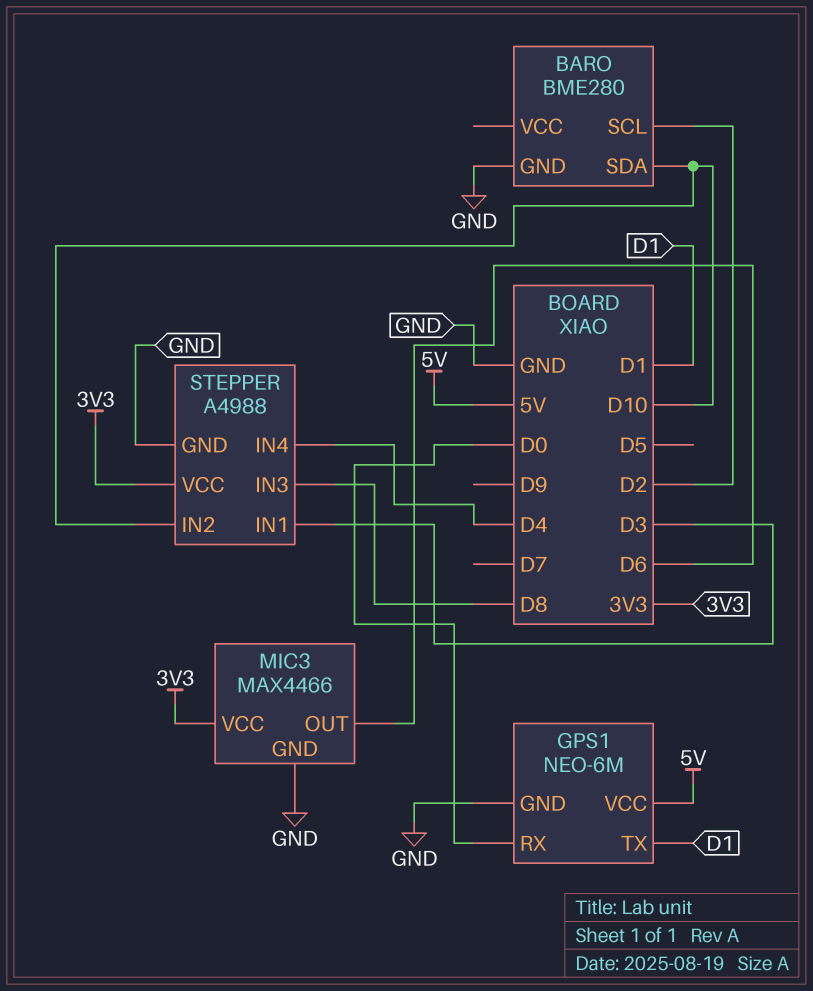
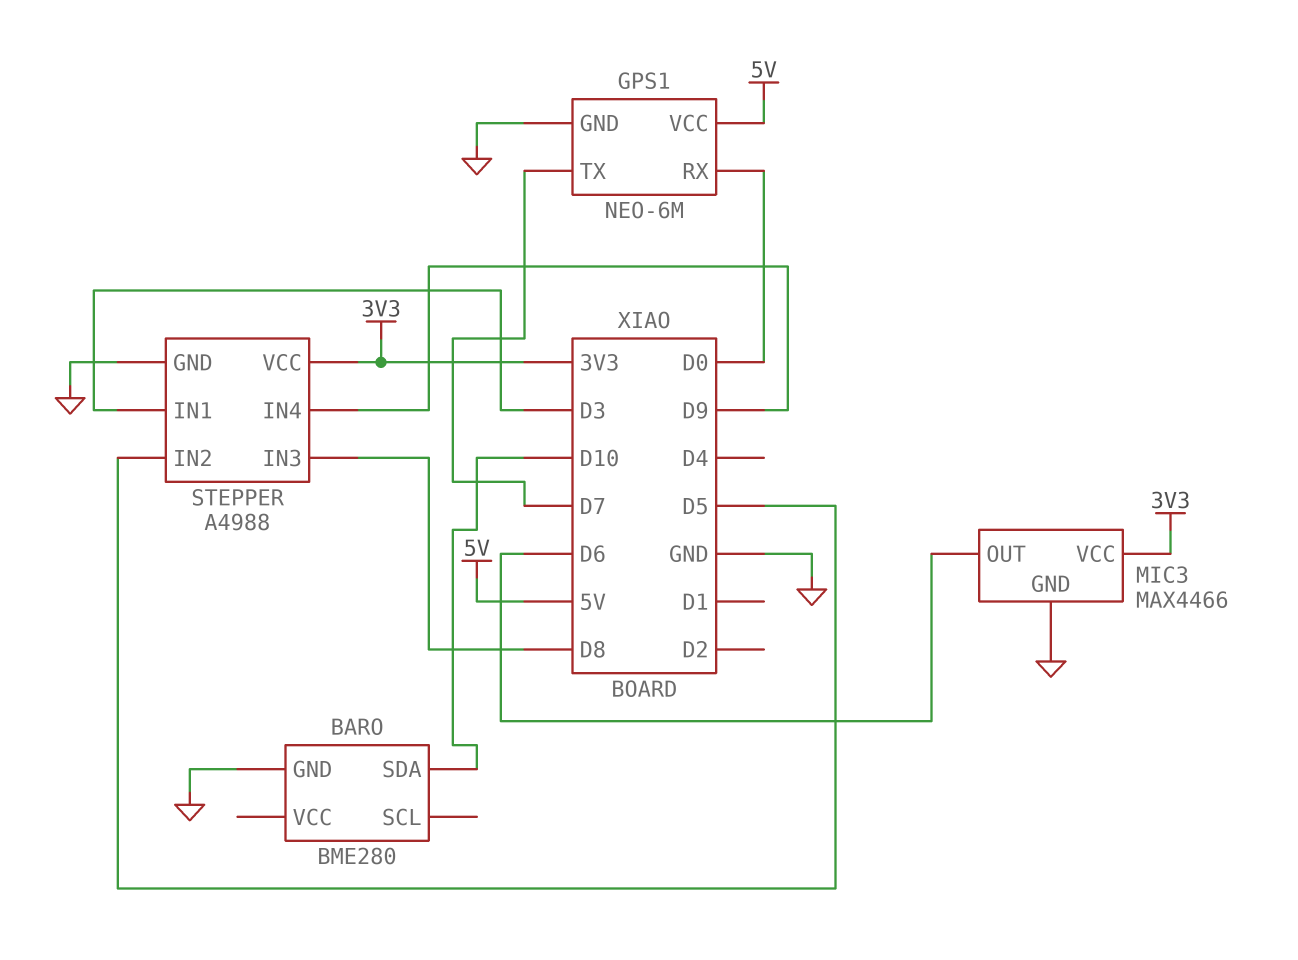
BARO pin SCL: D2 -> none
GPS1 pin TX: D1 -> D7
STEPPER pin IN2: D10 -> D5
STEPPER pin IN4: D4 -> D9

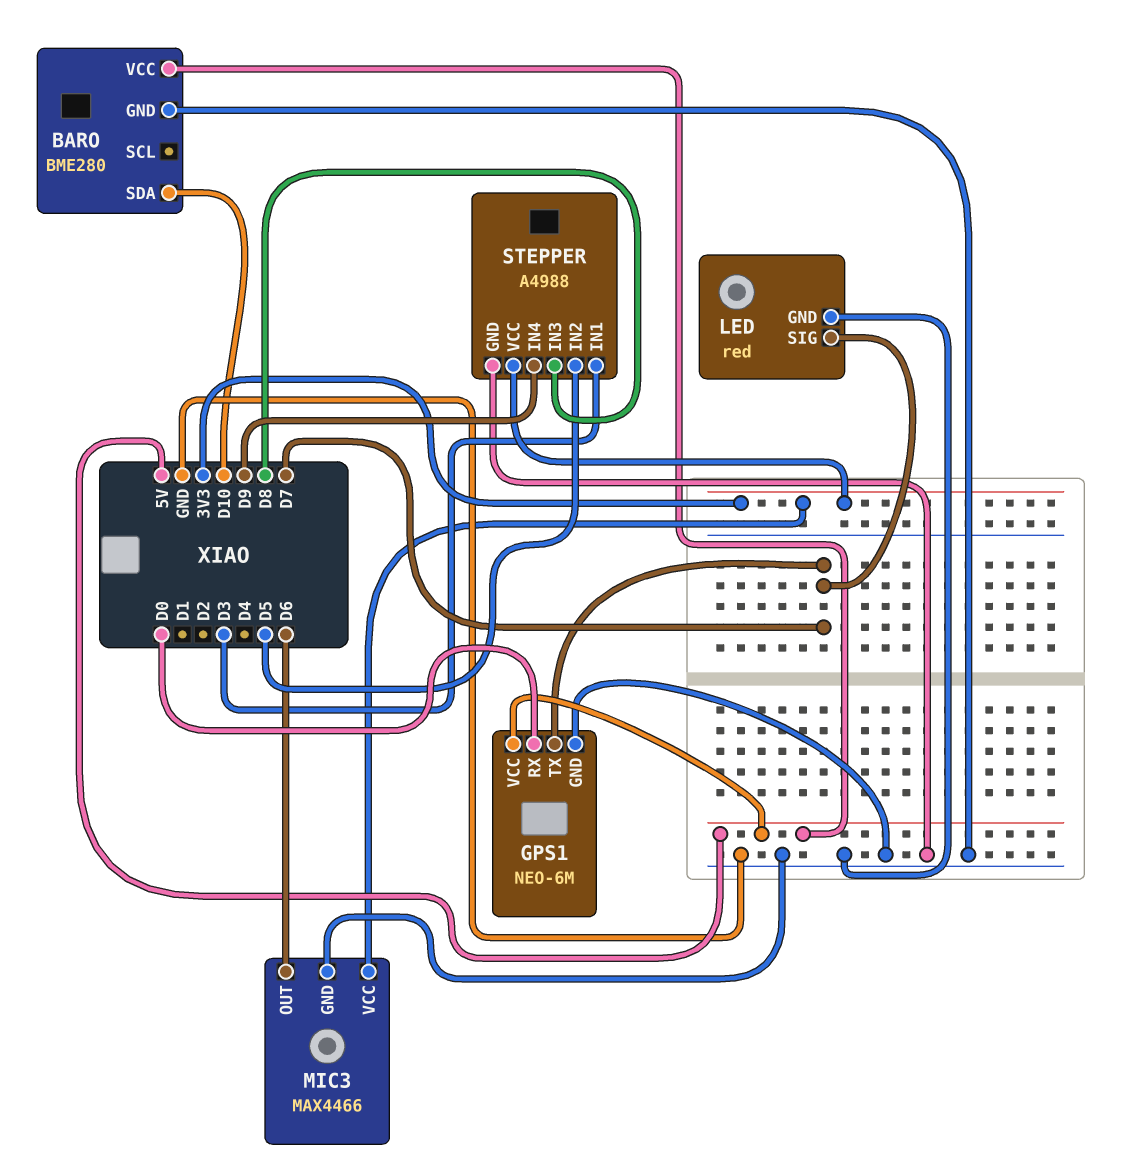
BARO pin VCC: none -> 5V
LED: none -> red
LED pin GND: none -> GND
LED pin SIG: none -> D7

